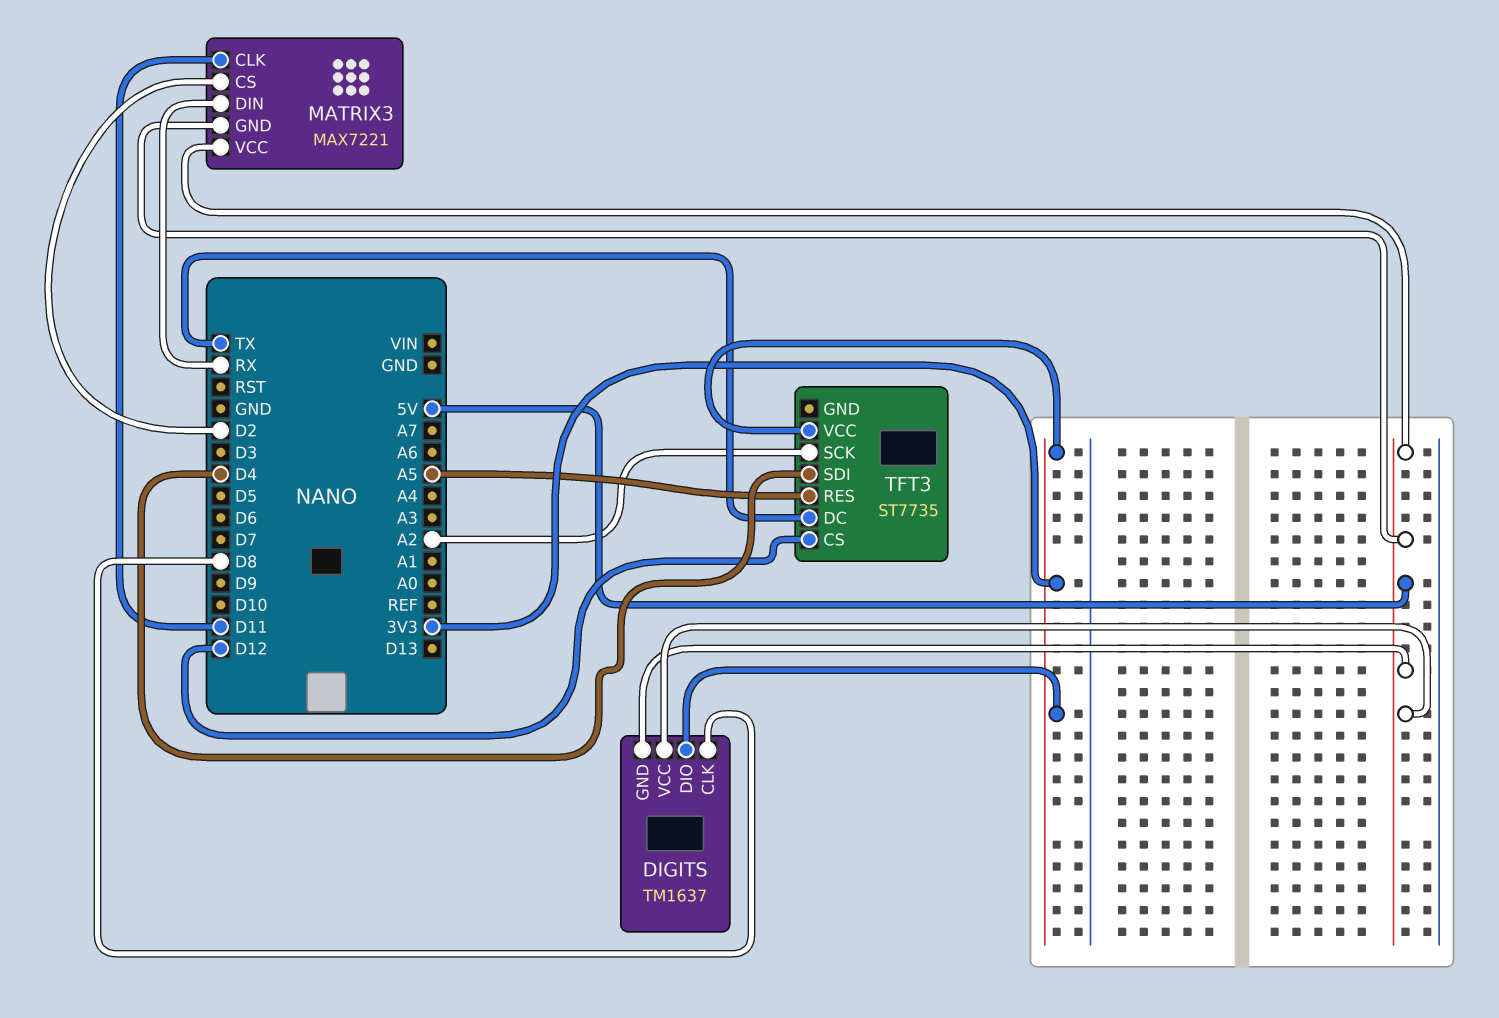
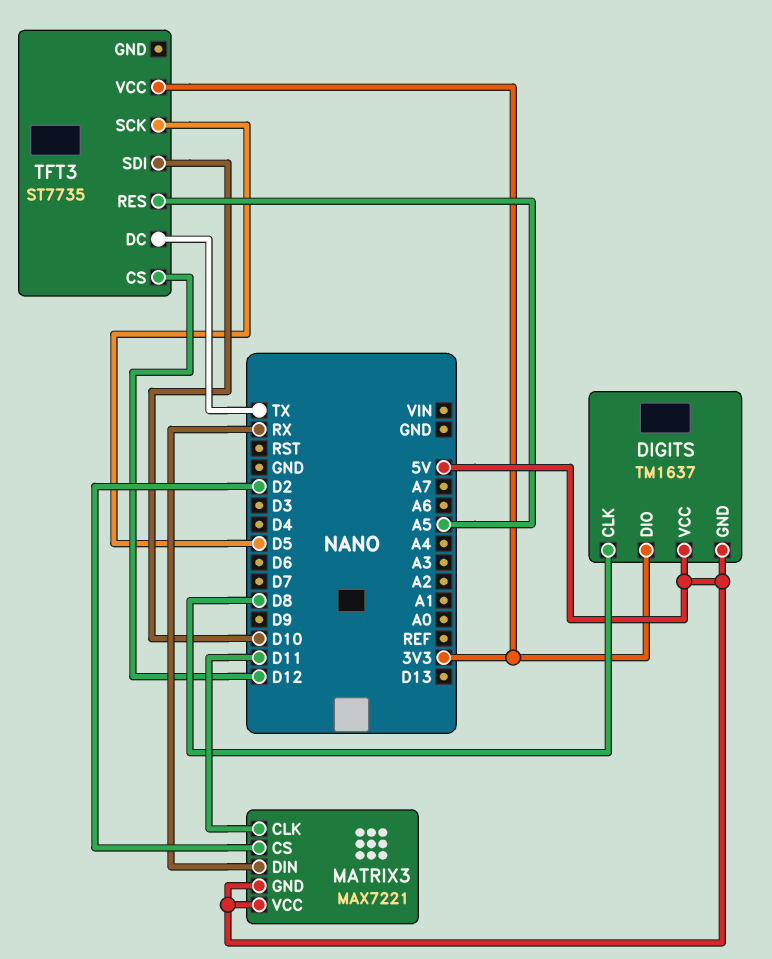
TFT3 pin SCK: A2 -> D5
TFT3 pin SDI: D4 -> D10

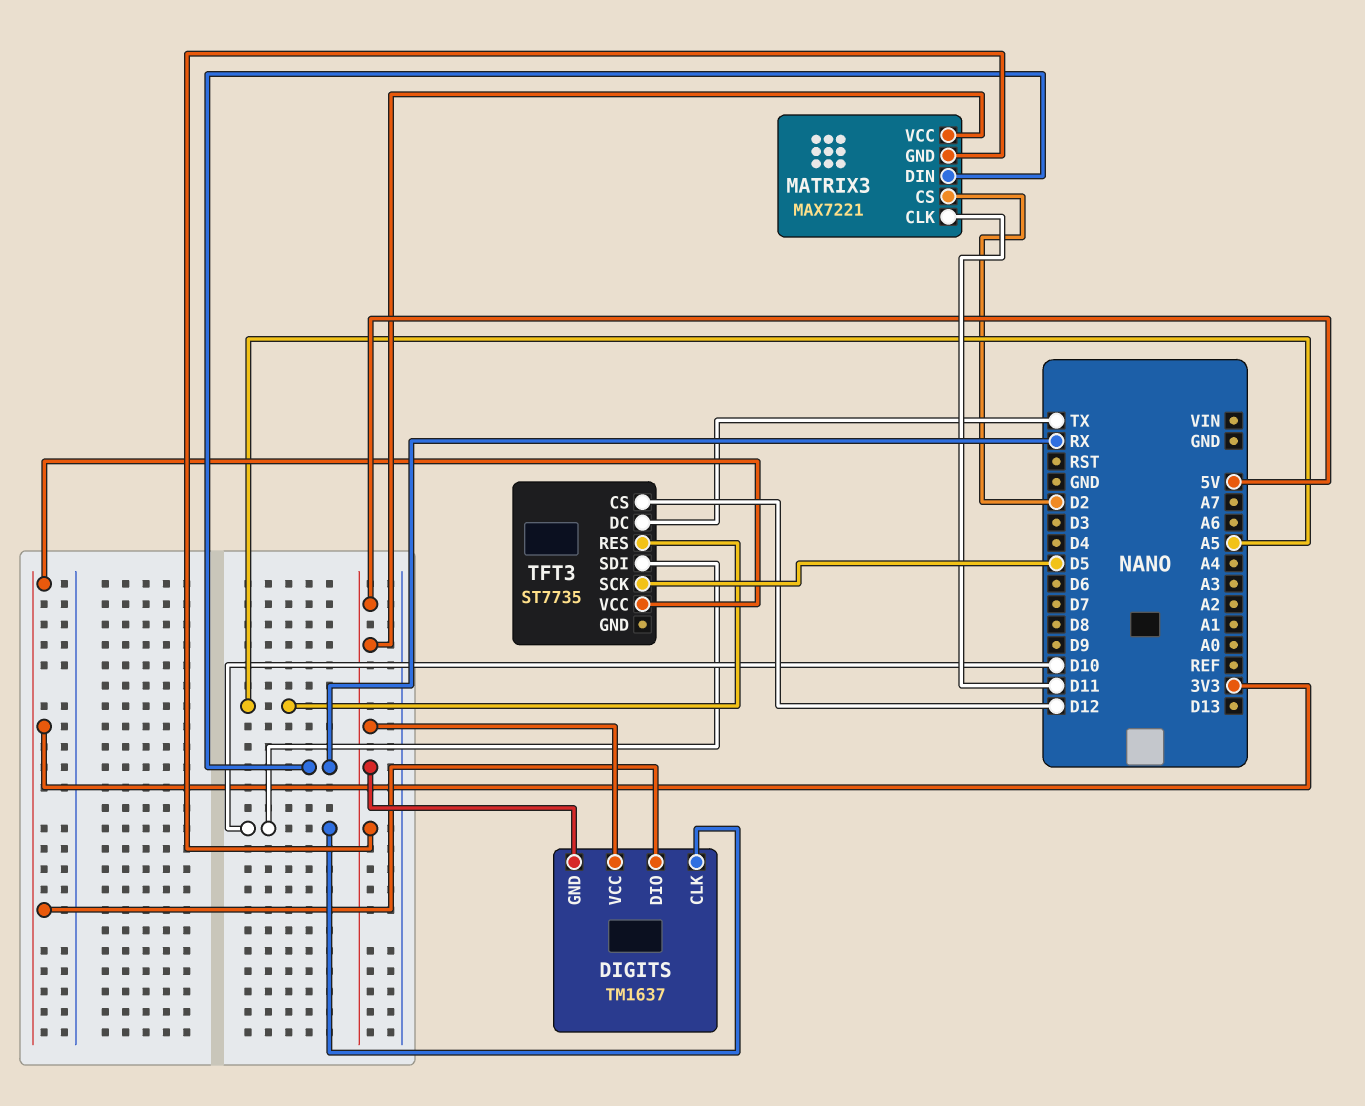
DIGITS pin CLK: D8 -> D10

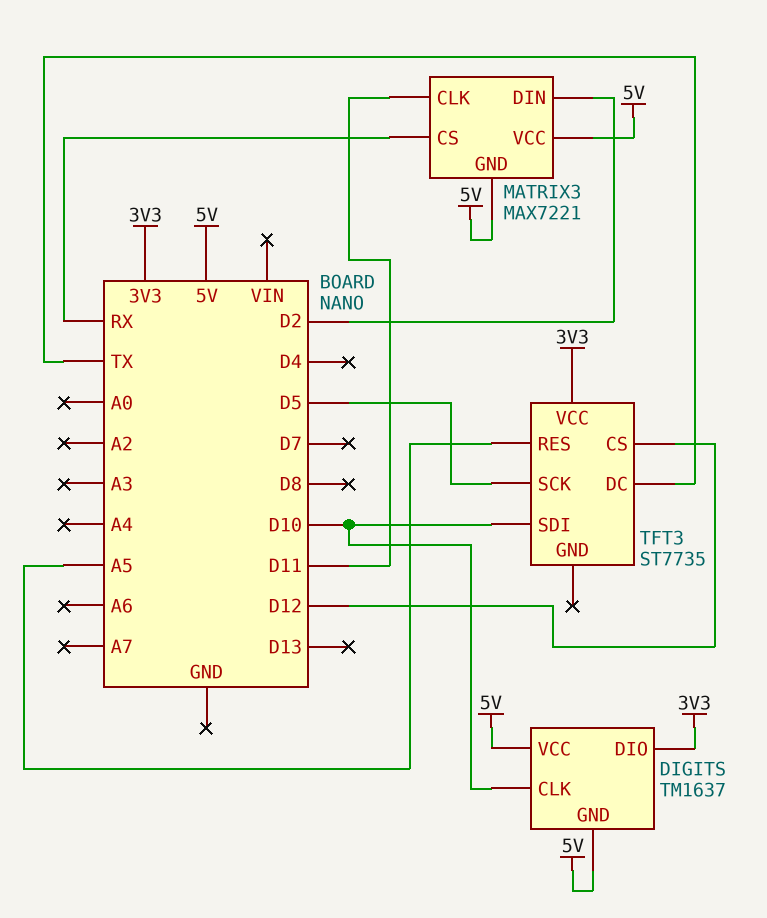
MATRIX3 pin CS: D2 -> RX
MATRIX3 pin DIN: RX -> D2

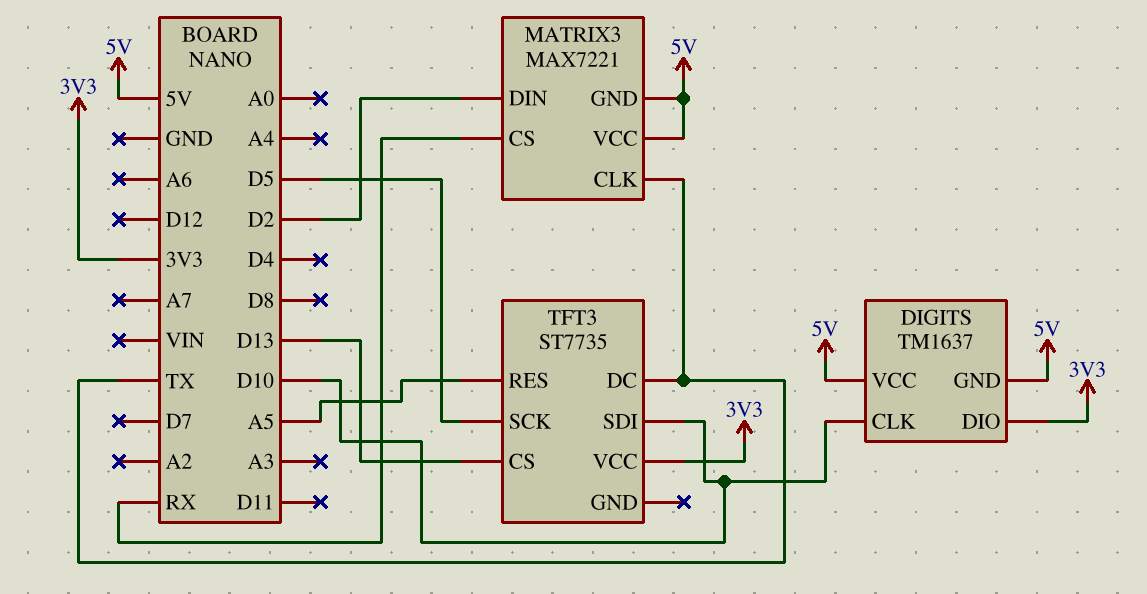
MATRIX3 pin CLK: D11 -> TX
TFT3 pin CS: D12 -> D13

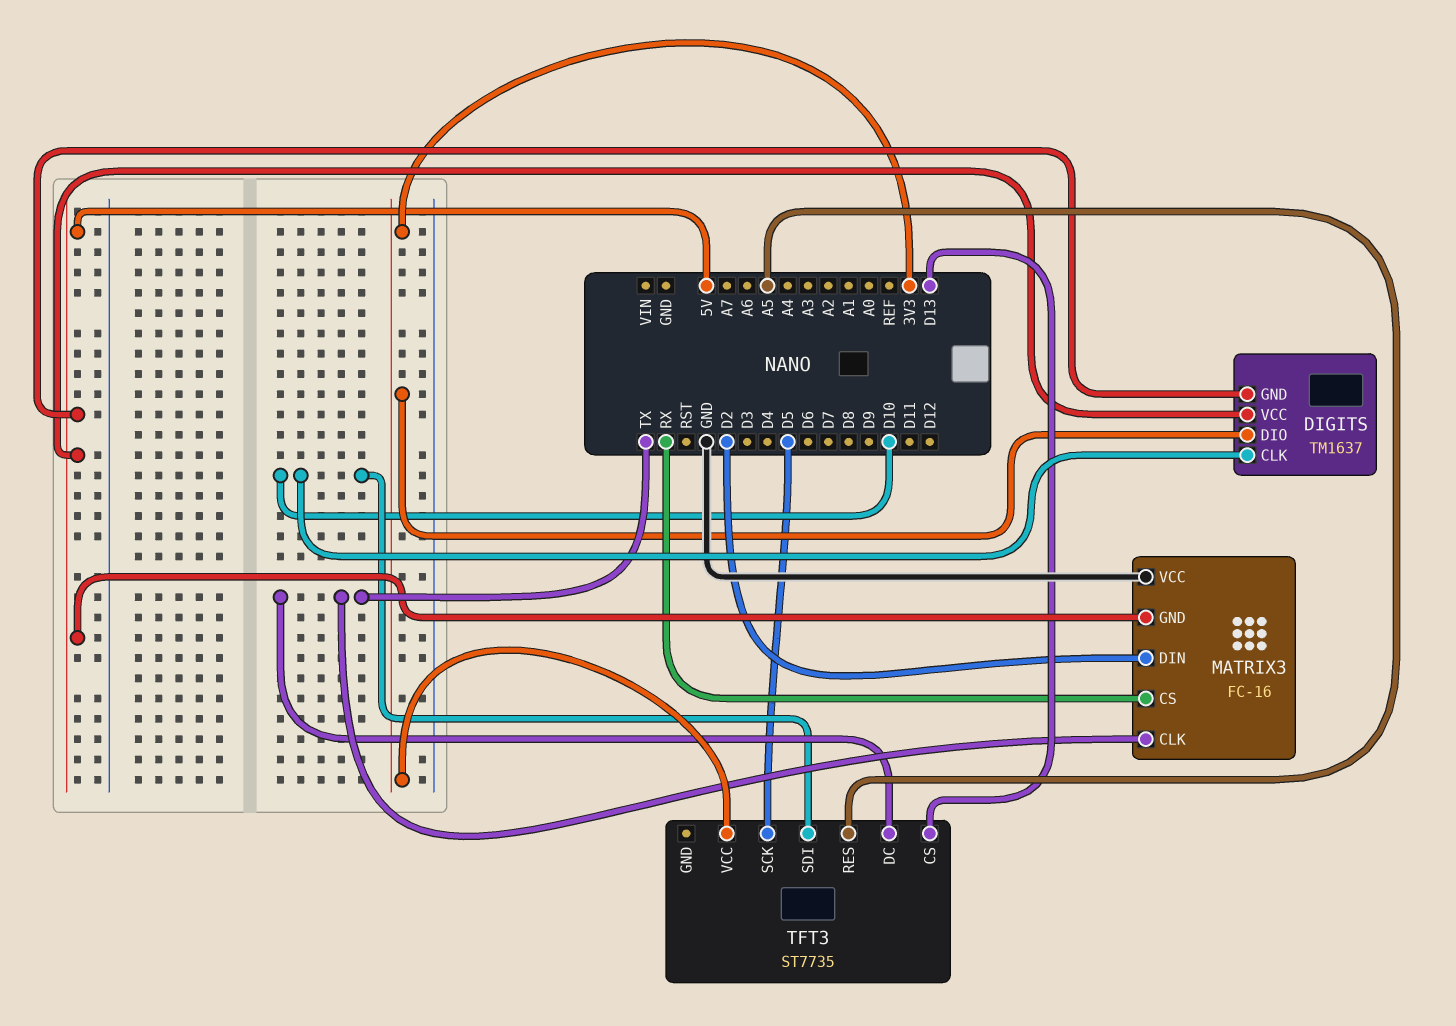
MATRIX3: MAX7221 -> FC-16
MATRIX3 pin VCC: 5V -> GND

